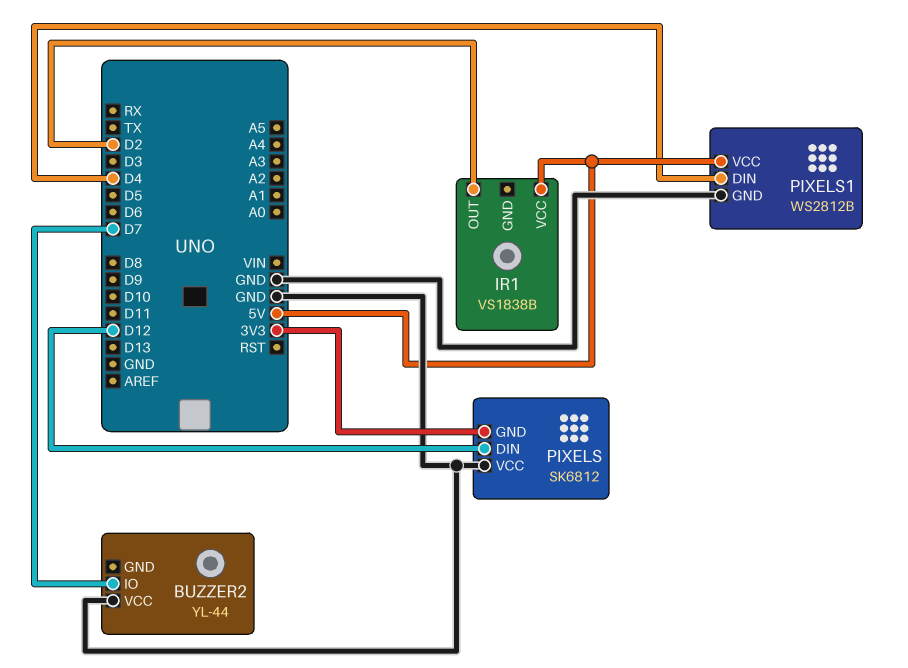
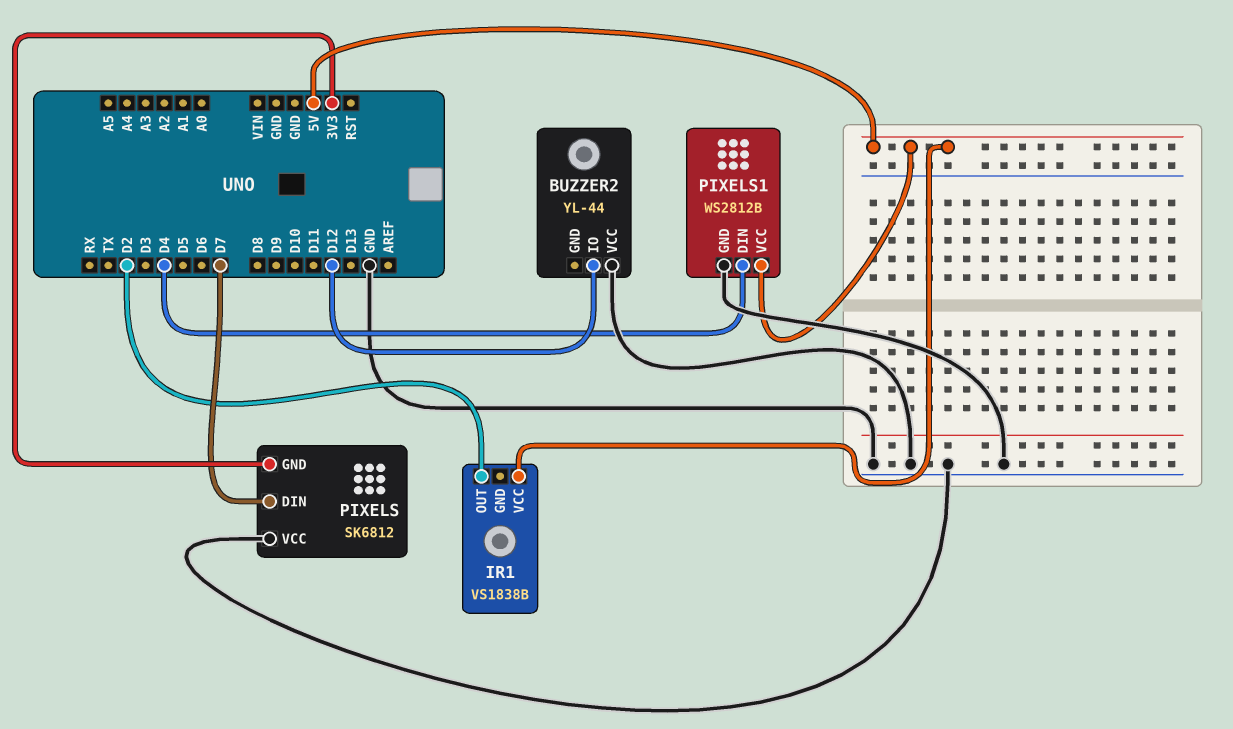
BUZZER2 pin IO: D7 -> D12
PIXELS pin DIN: D12 -> D7

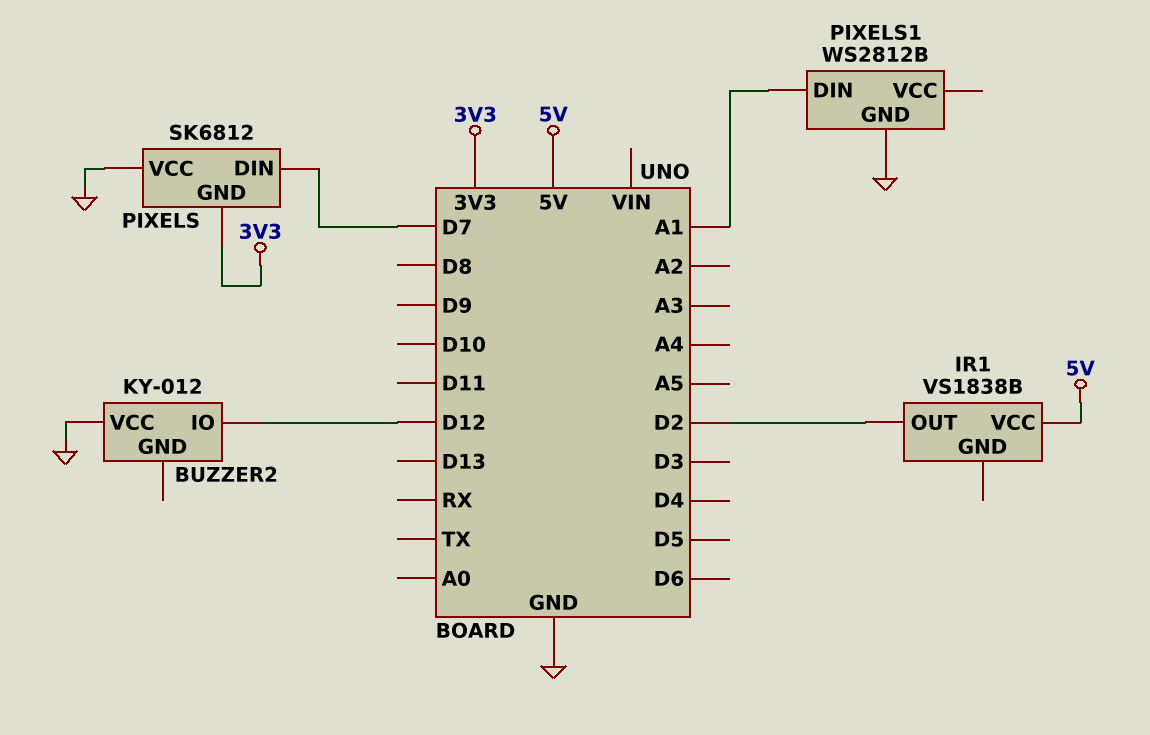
BUZZER2: YL-44 -> KY-012
PIXELS1 pin DIN: D4 -> A1
PIXELS1 pin VCC: 5V -> none

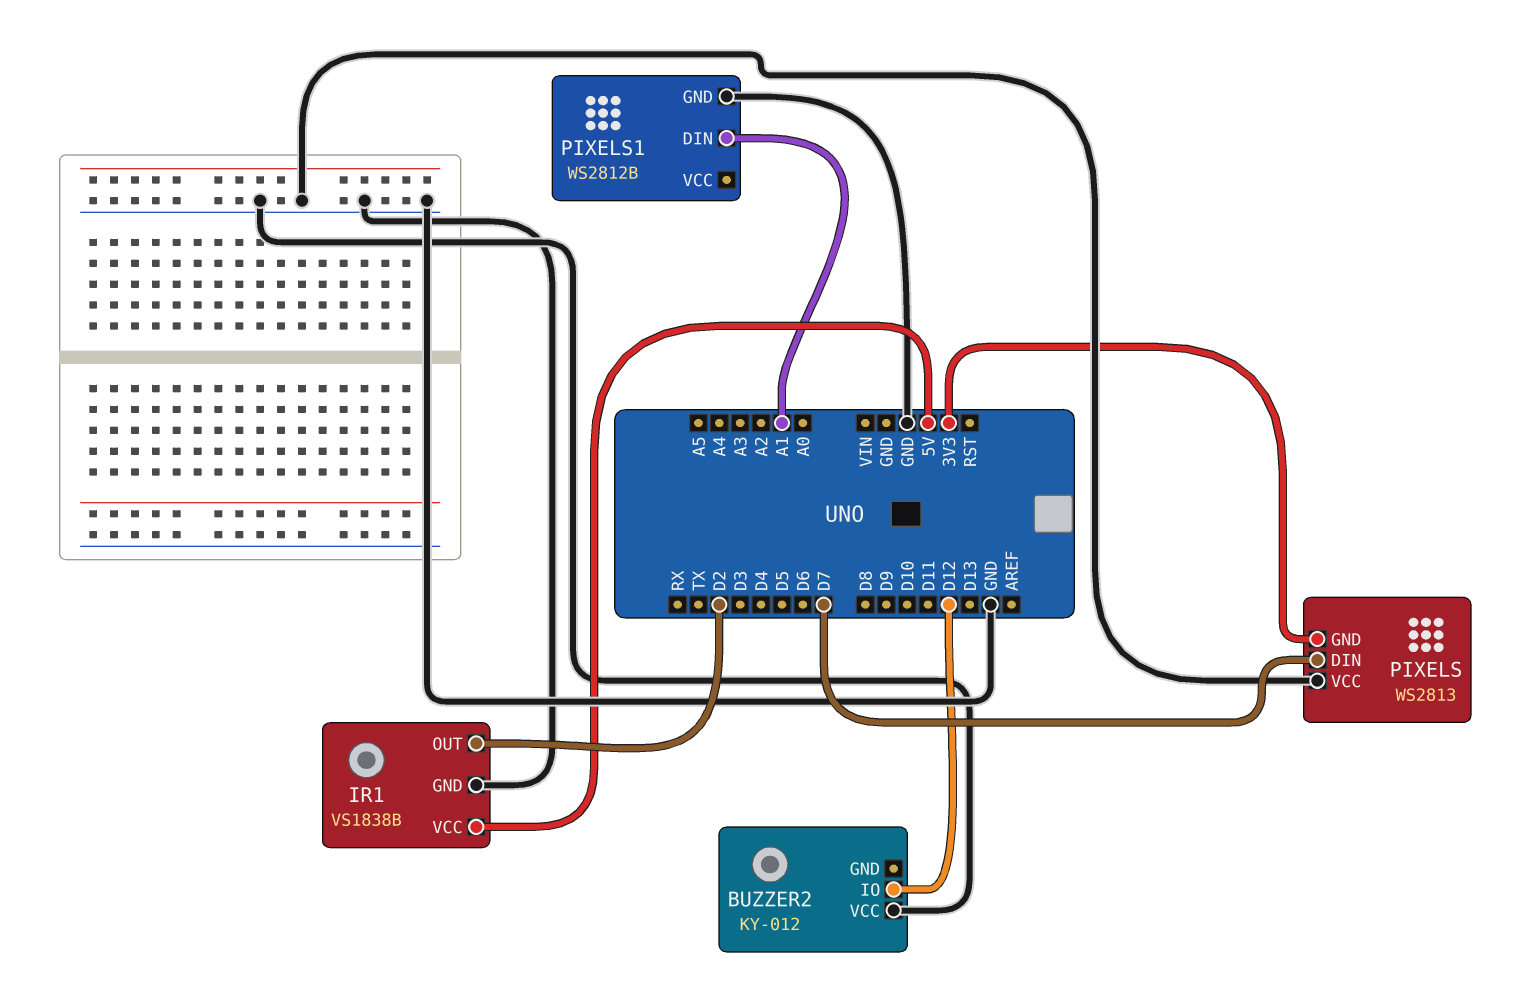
IR1 pin GND: none -> GND
PIXELS: SK6812 -> WS2813

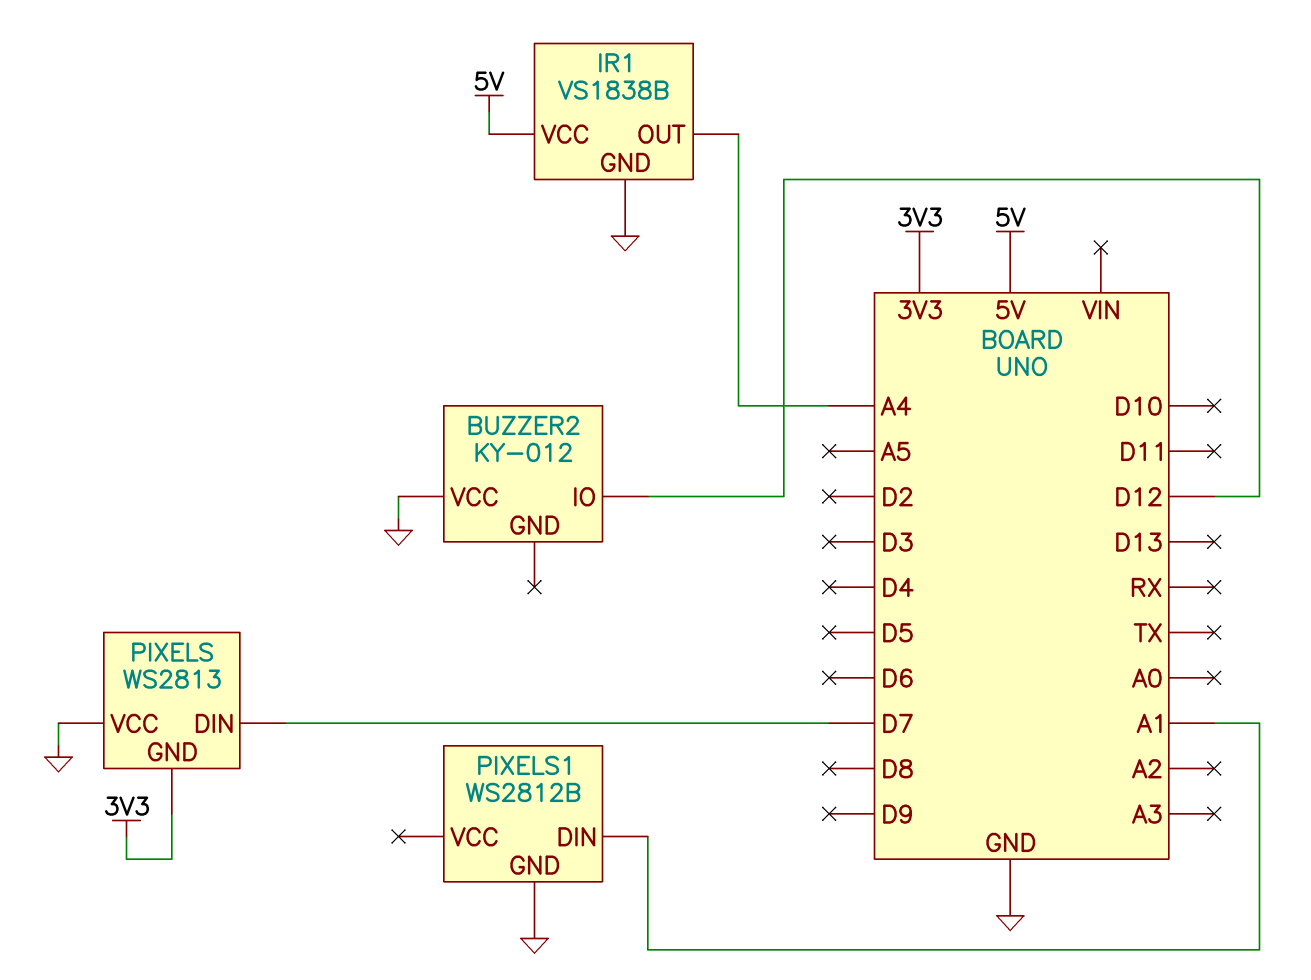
IR1 pin OUT: D2 -> A4

